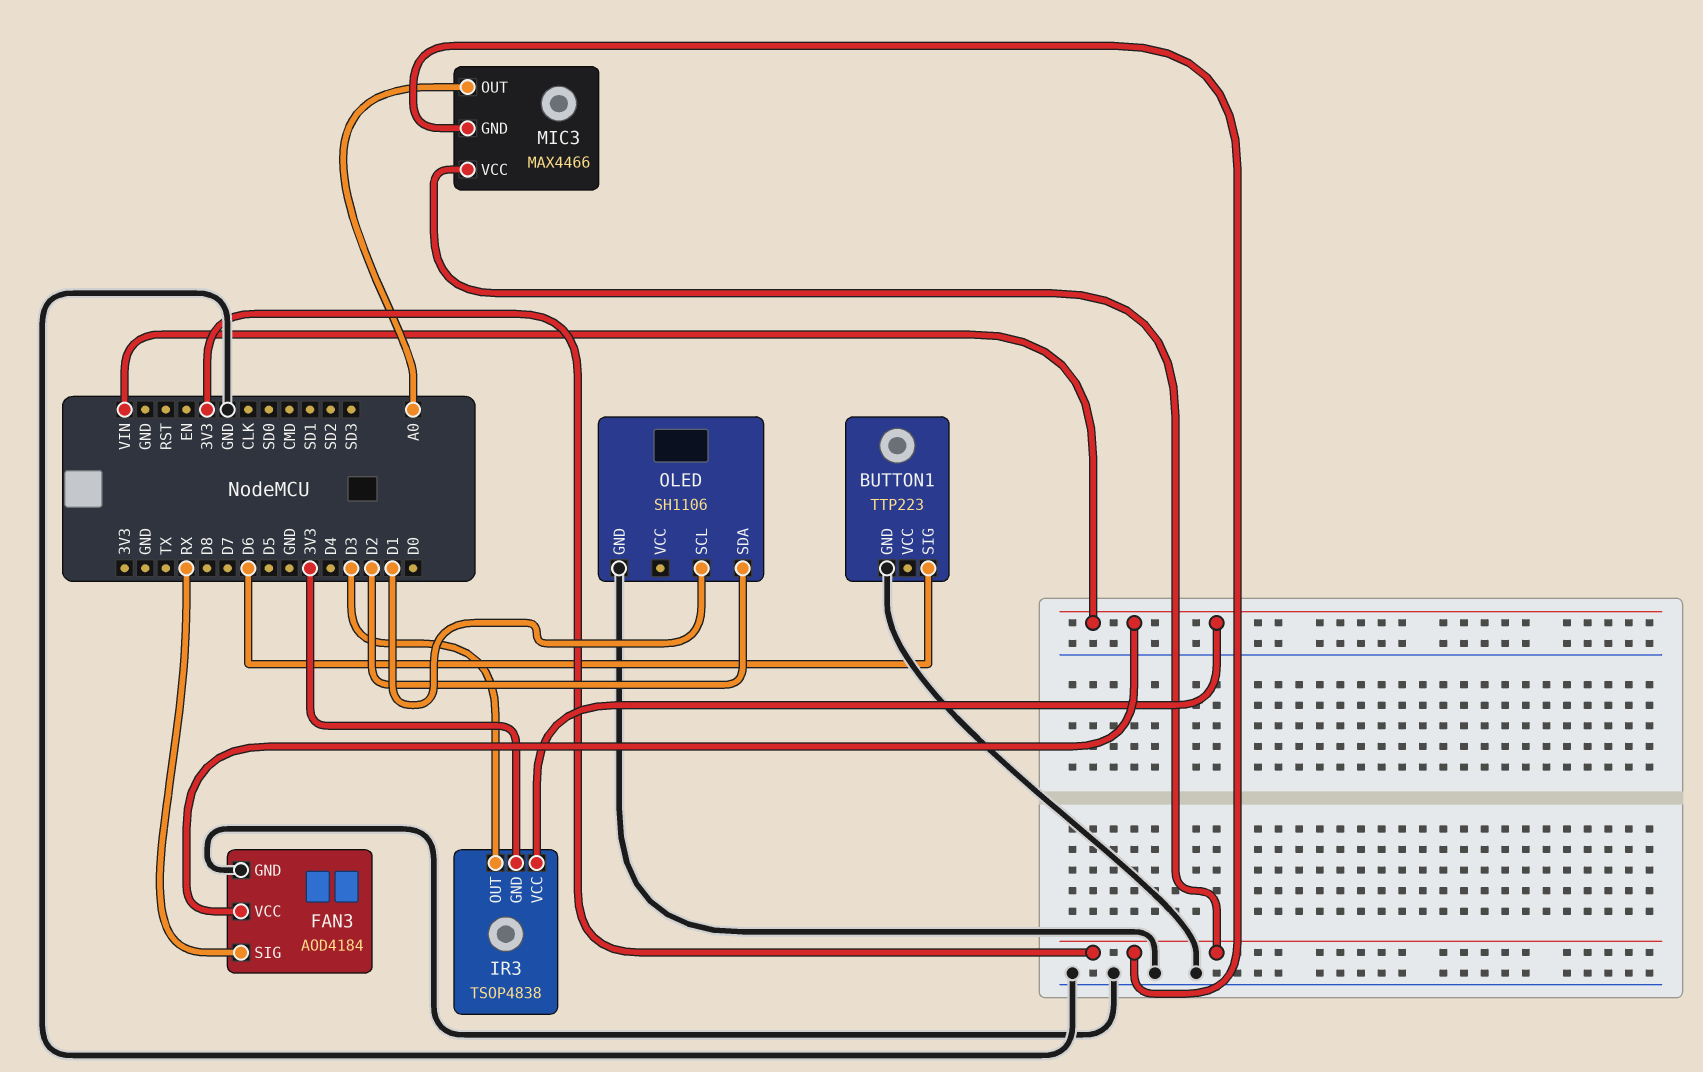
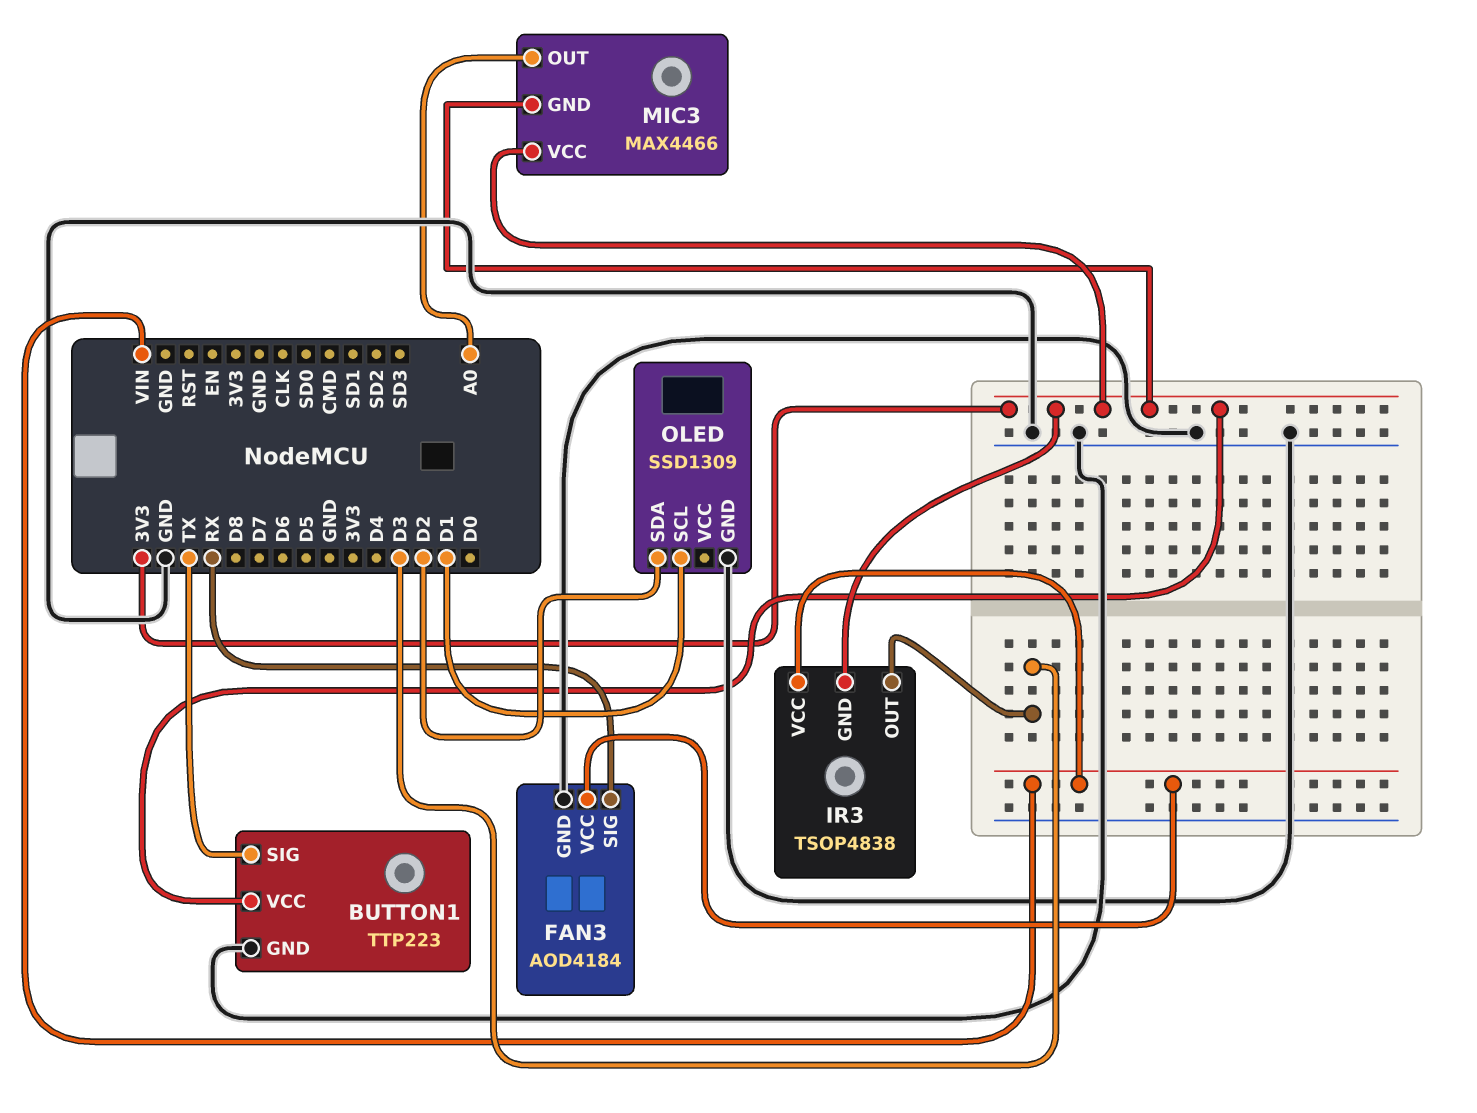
BUTTON1 pin SIG: D6 -> TX
BUTTON1 pin VCC: none -> 3V3
OLED: SH1106 -> SSD1309

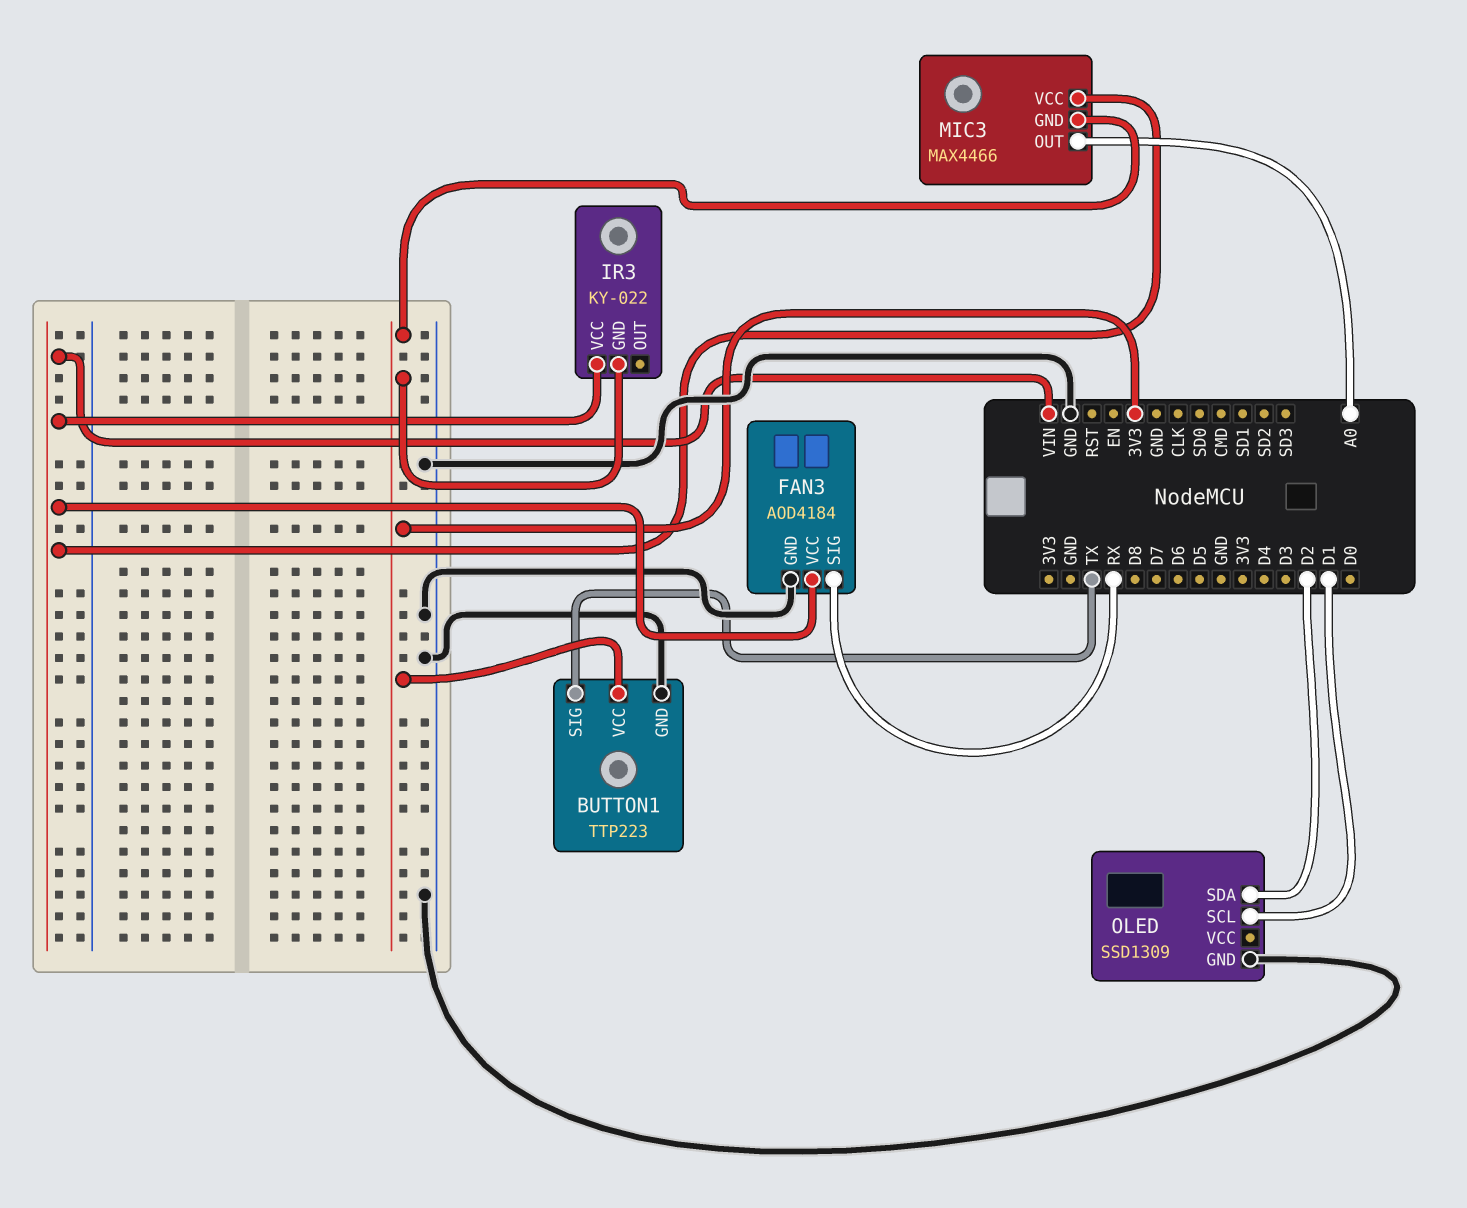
IR3: TSOP4838 -> KY-022
IR3 pin OUT: D3 -> none
MIC3 pin VCC: 3V3 -> VIN

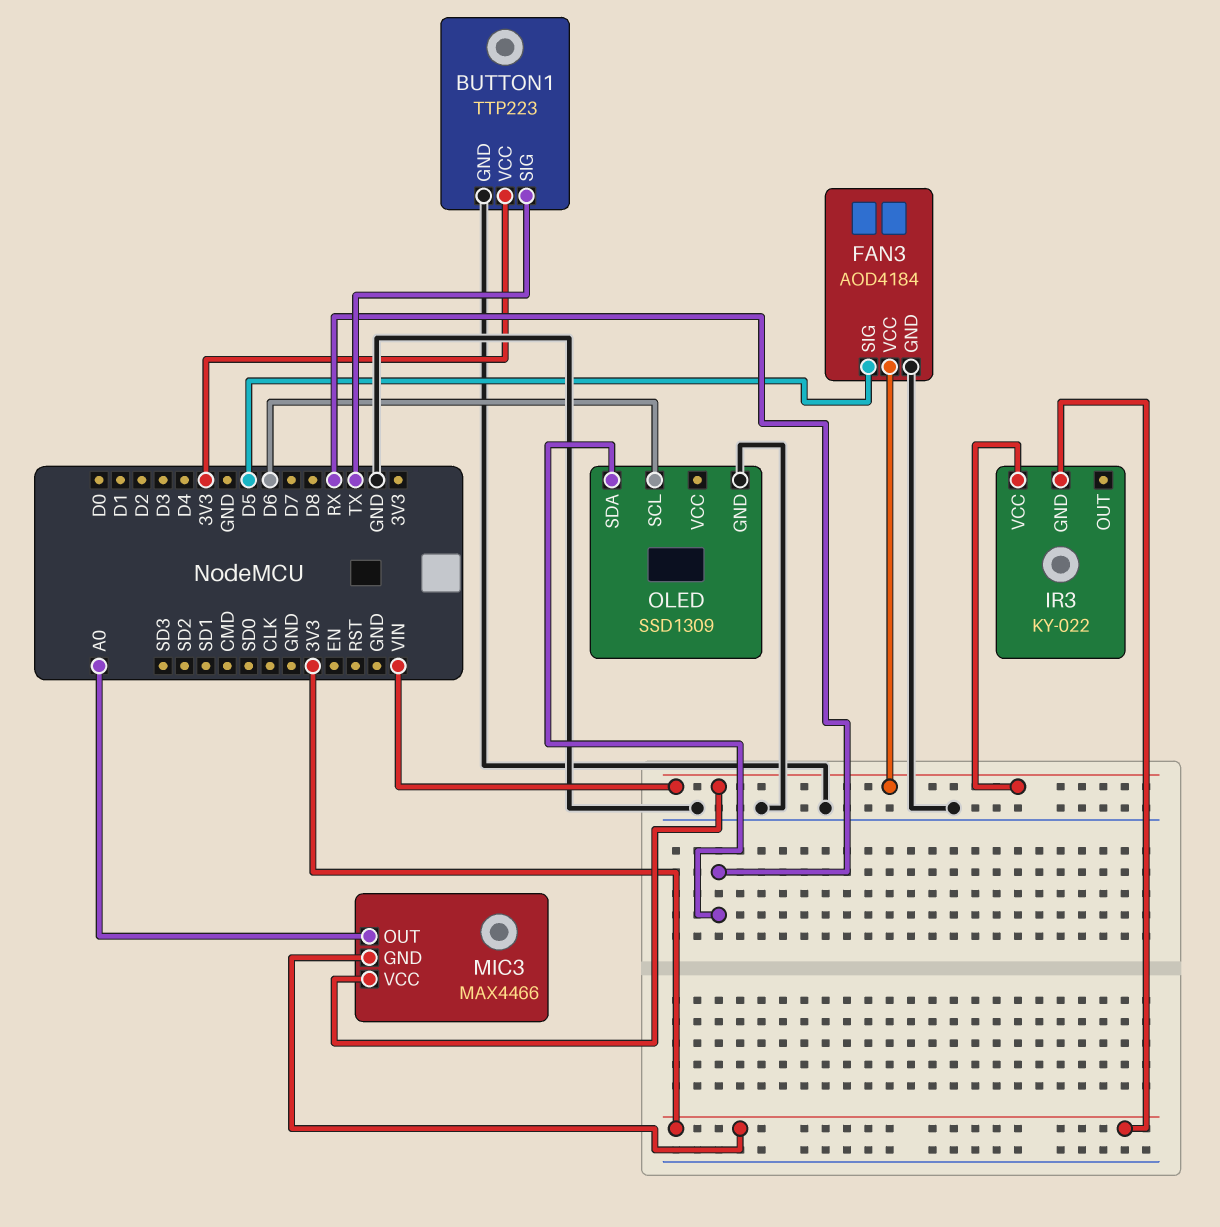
FAN3 pin SIG: RX -> D5
OLED pin SCL: D1 -> D6
OLED pin SDA: D2 -> RX

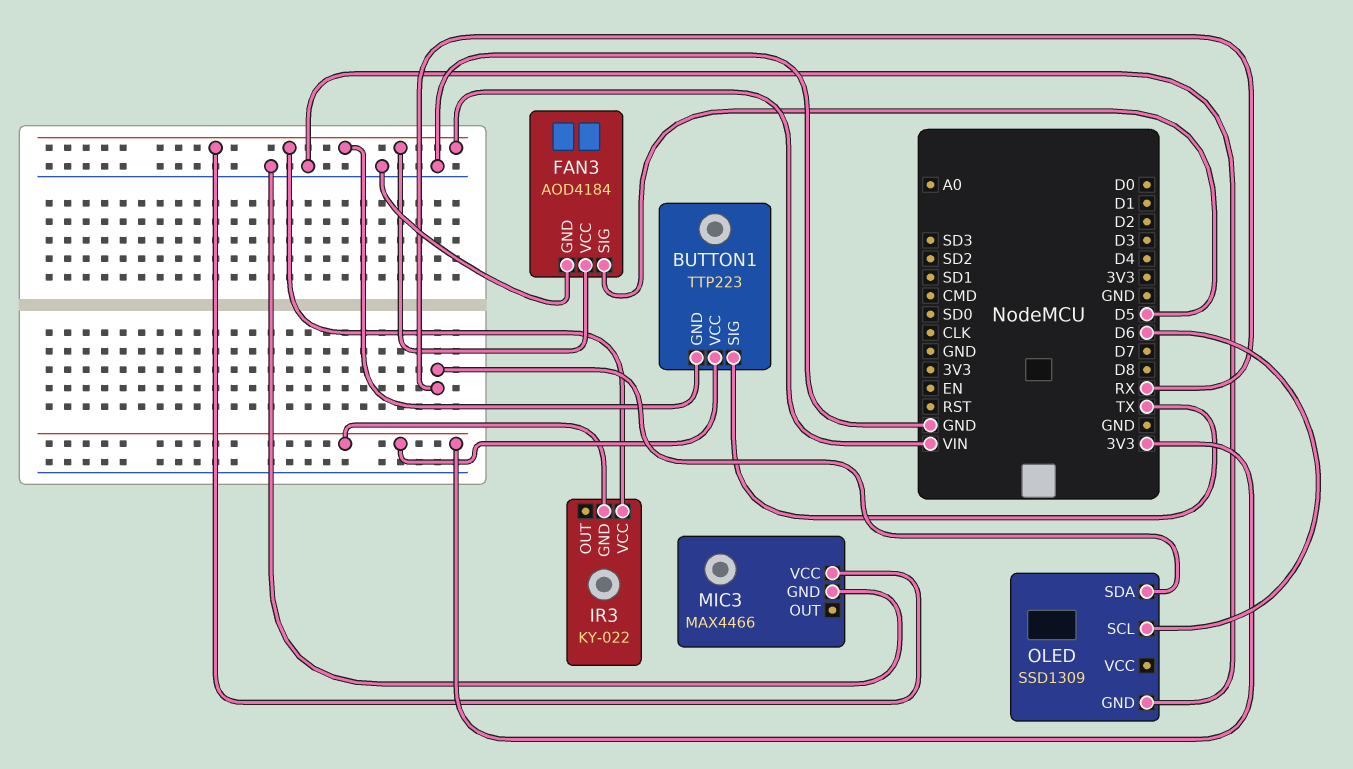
BUTTON1 pin GND: GND -> VIN
MIC3 pin GND: 3V3 -> GND
MIC3 pin OUT: A0 -> none

